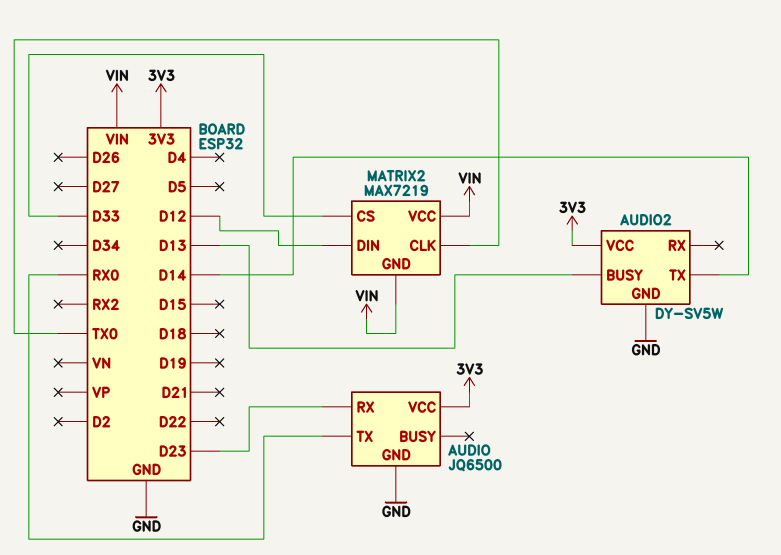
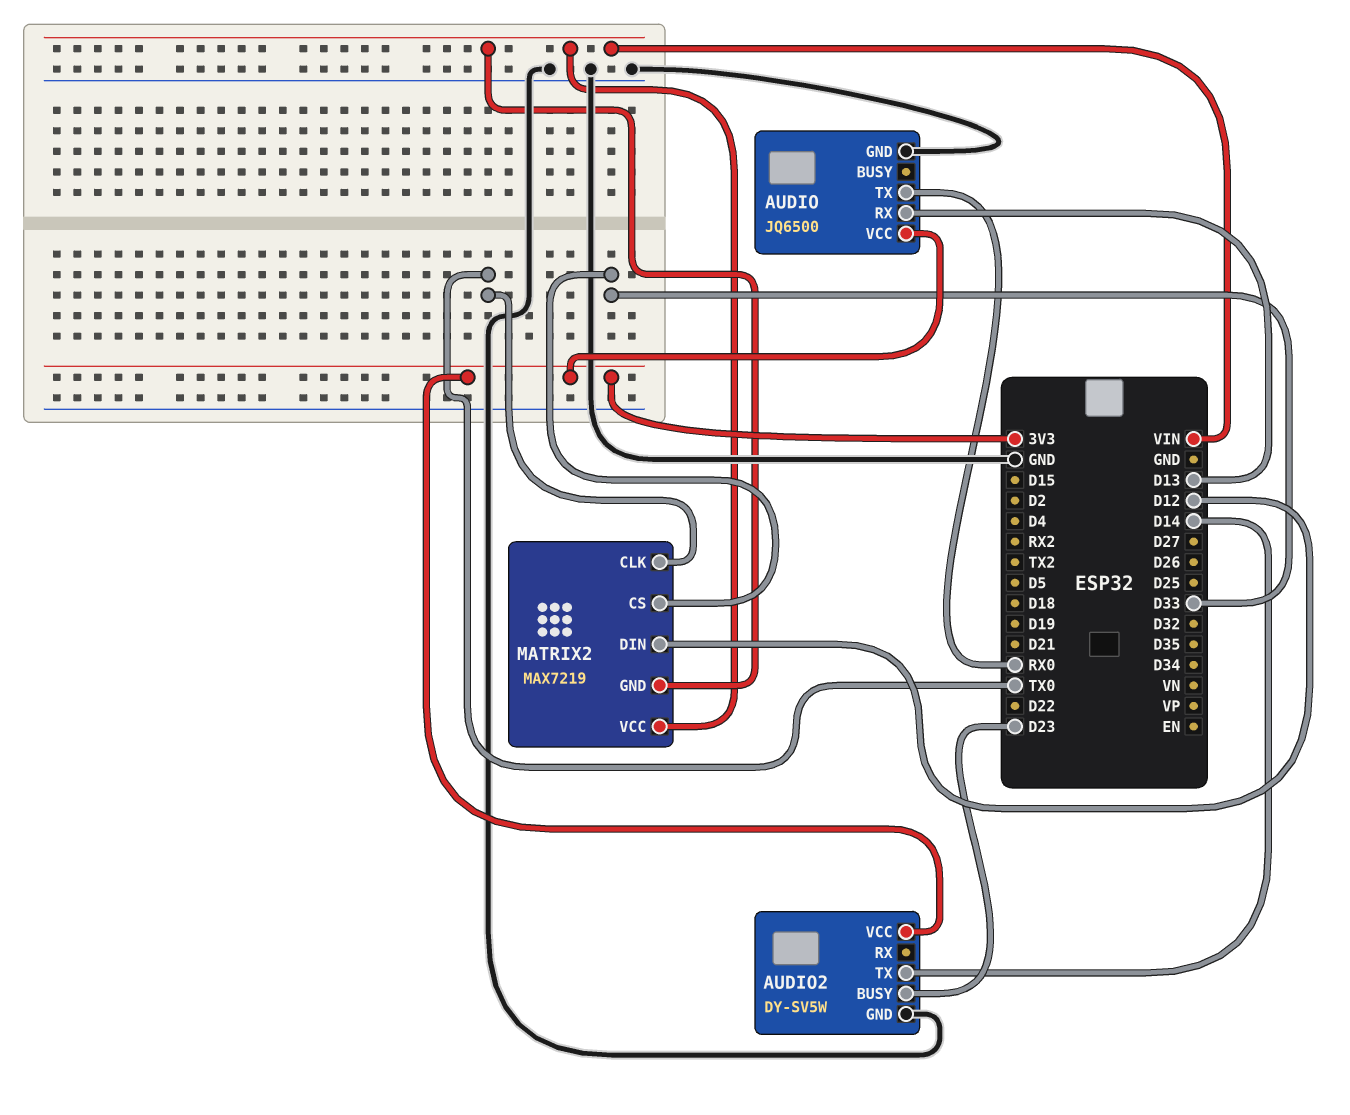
AUDIO pin RX: D23 -> D13
AUDIO2 pin BUSY: D13 -> D23

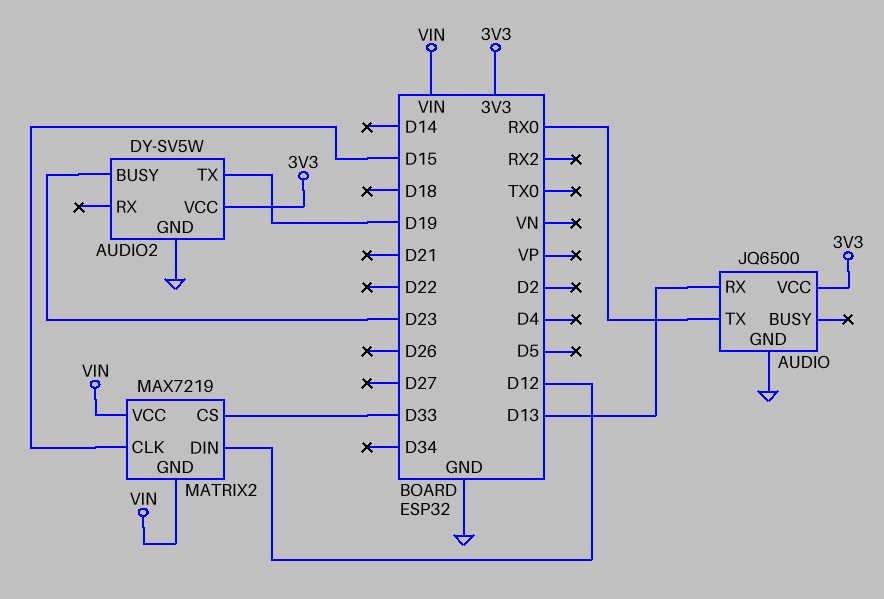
AUDIO2 pin TX: D14 -> D19
MATRIX2 pin CLK: TX0 -> D15

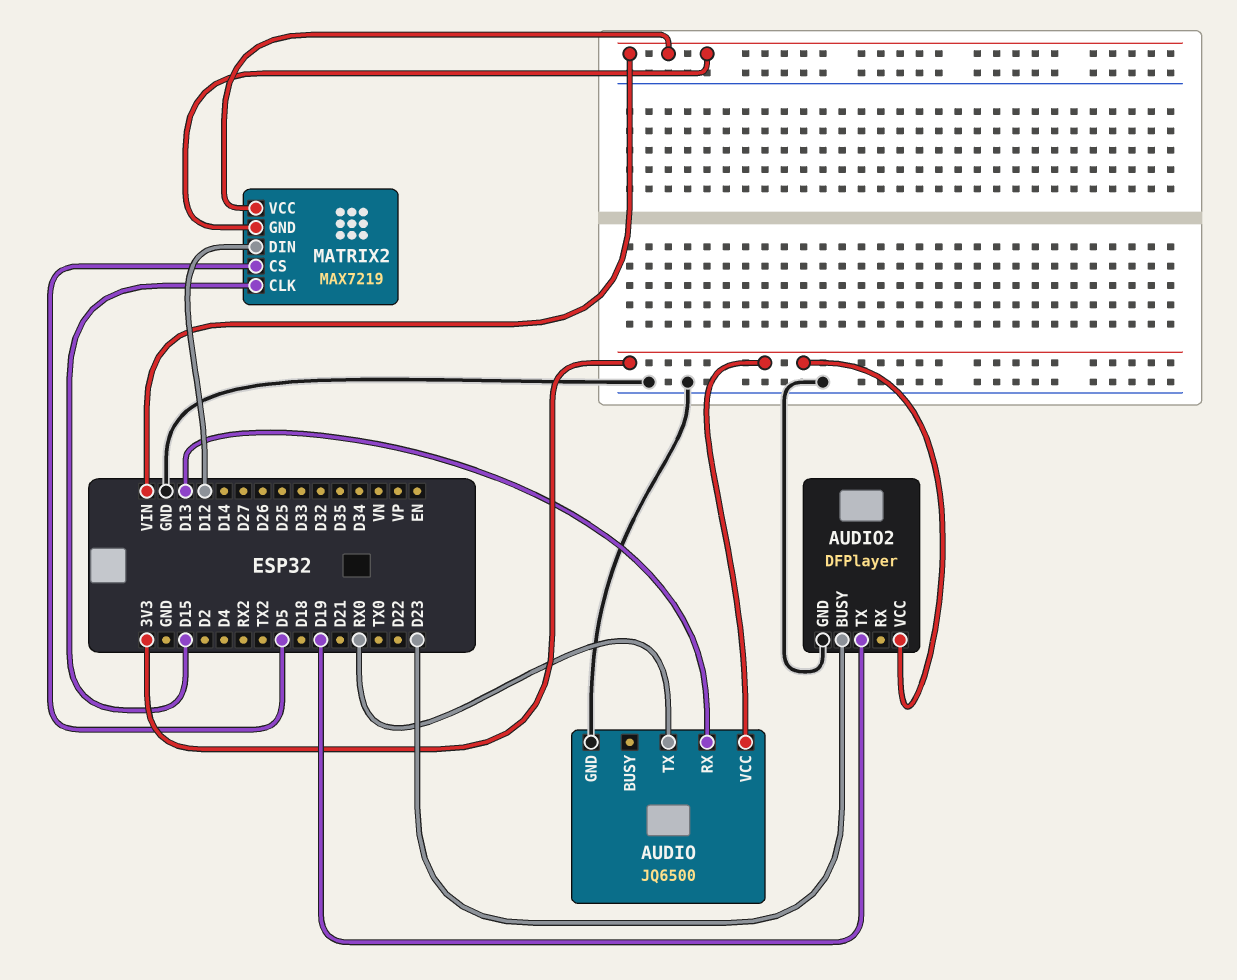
AUDIO2: DY-SV5W -> DFPlayer
MATRIX2 pin CS: D33 -> D5

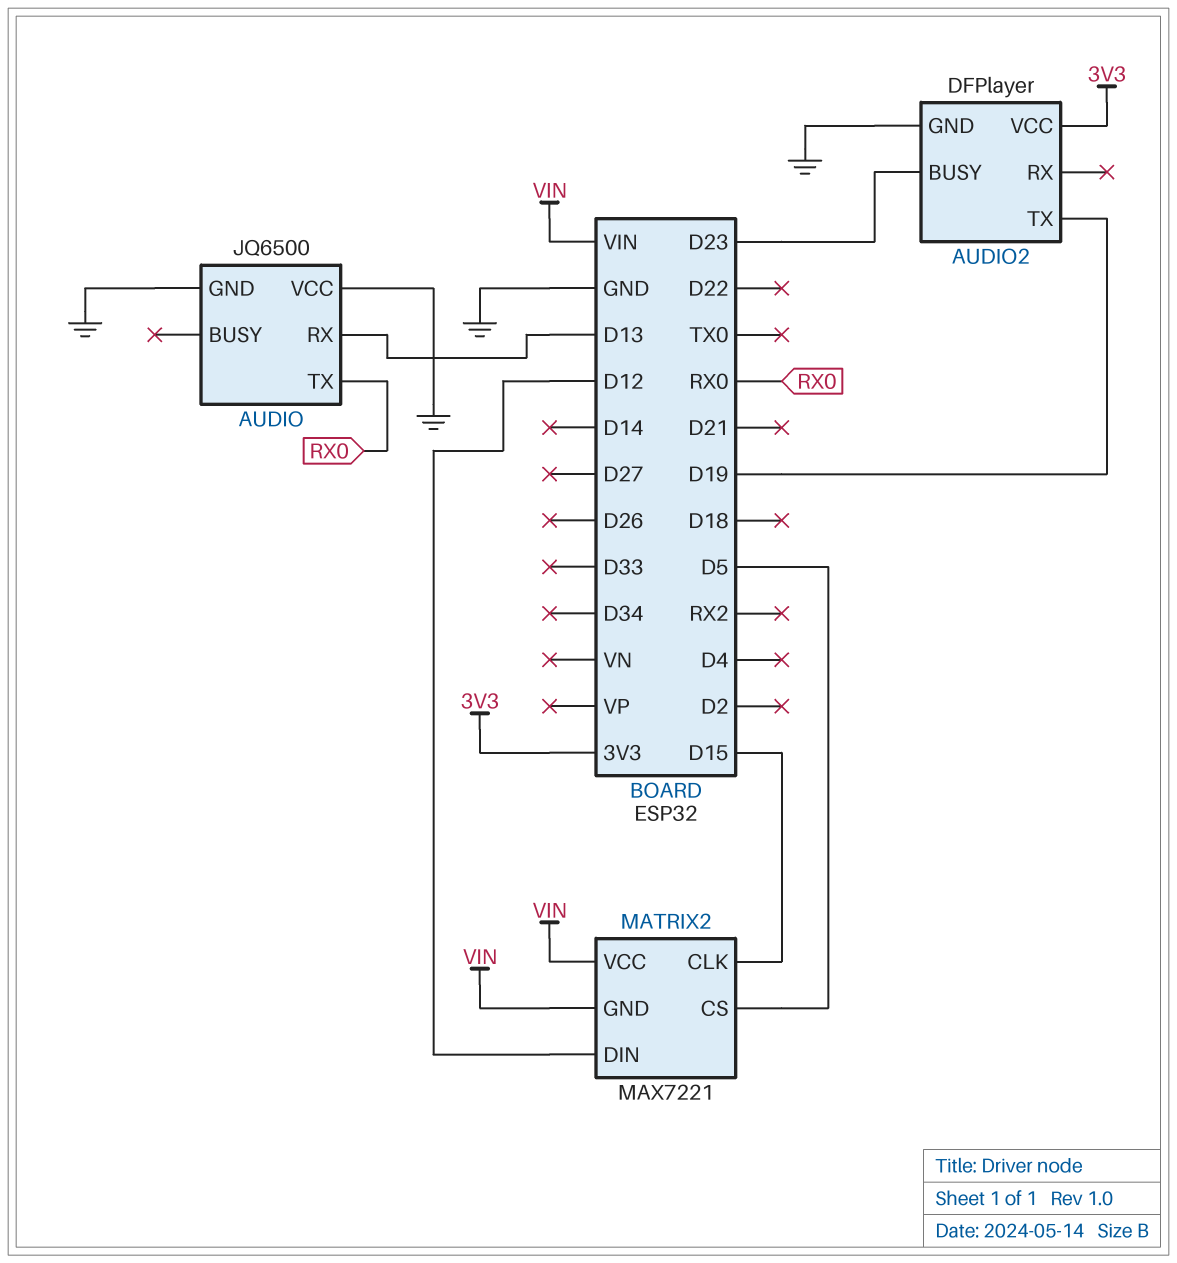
AUDIO pin VCC: 3V3 -> GND
MATRIX2: MAX7219 -> MAX7221

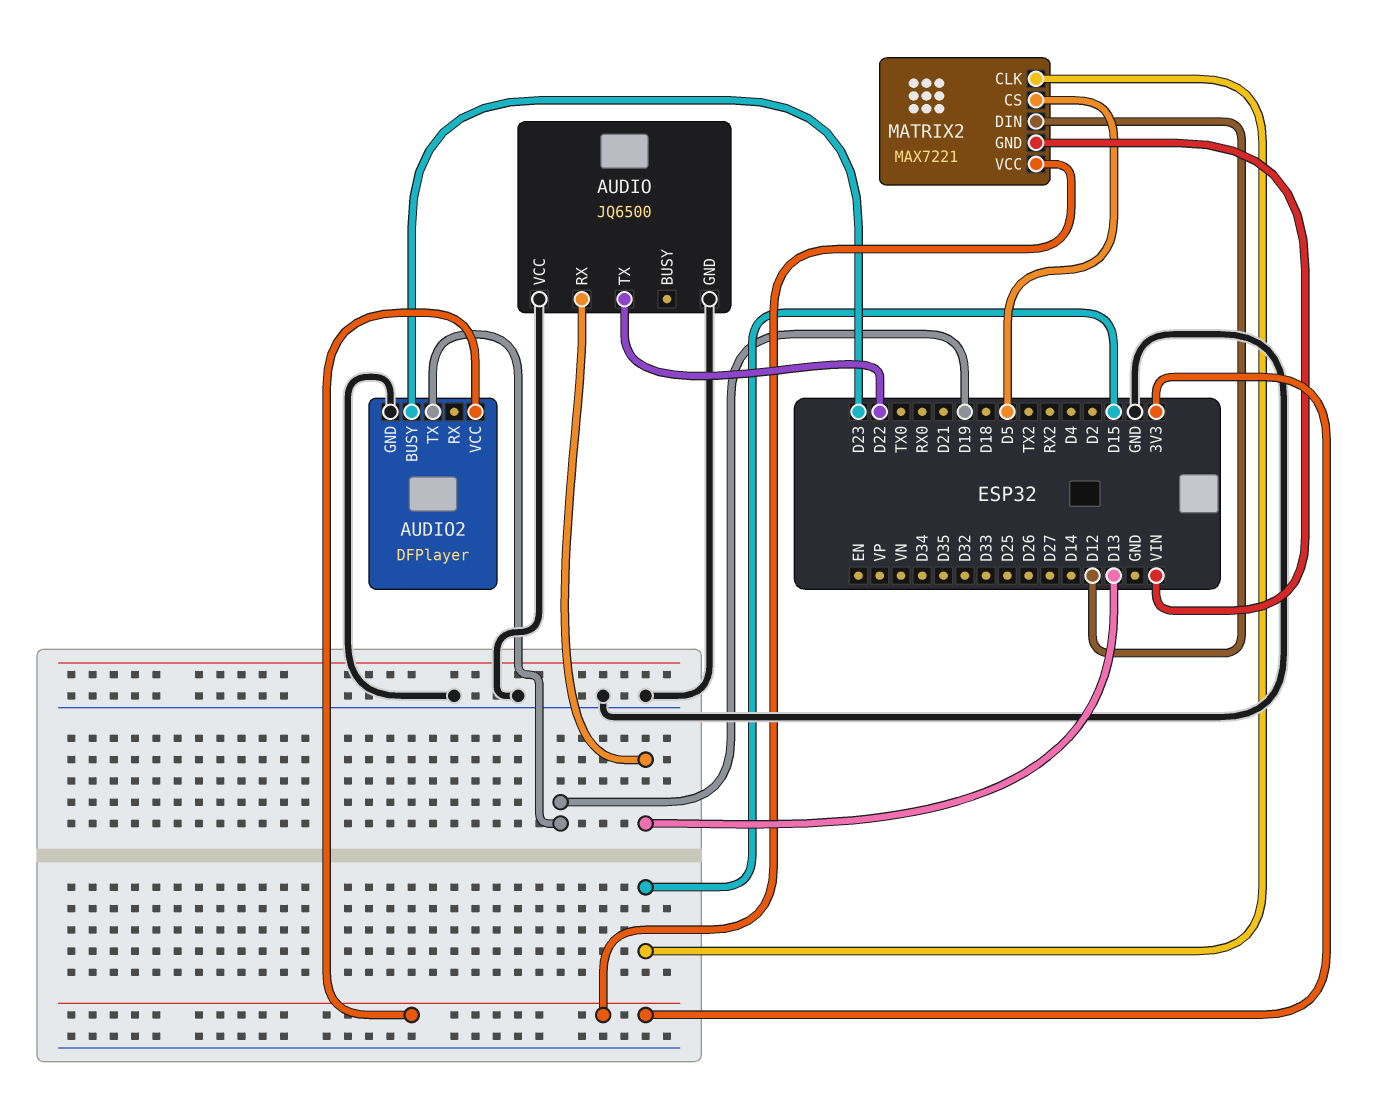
AUDIO pin TX: RX0 -> D22
MATRIX2 pin VCC: VIN -> 3V3

